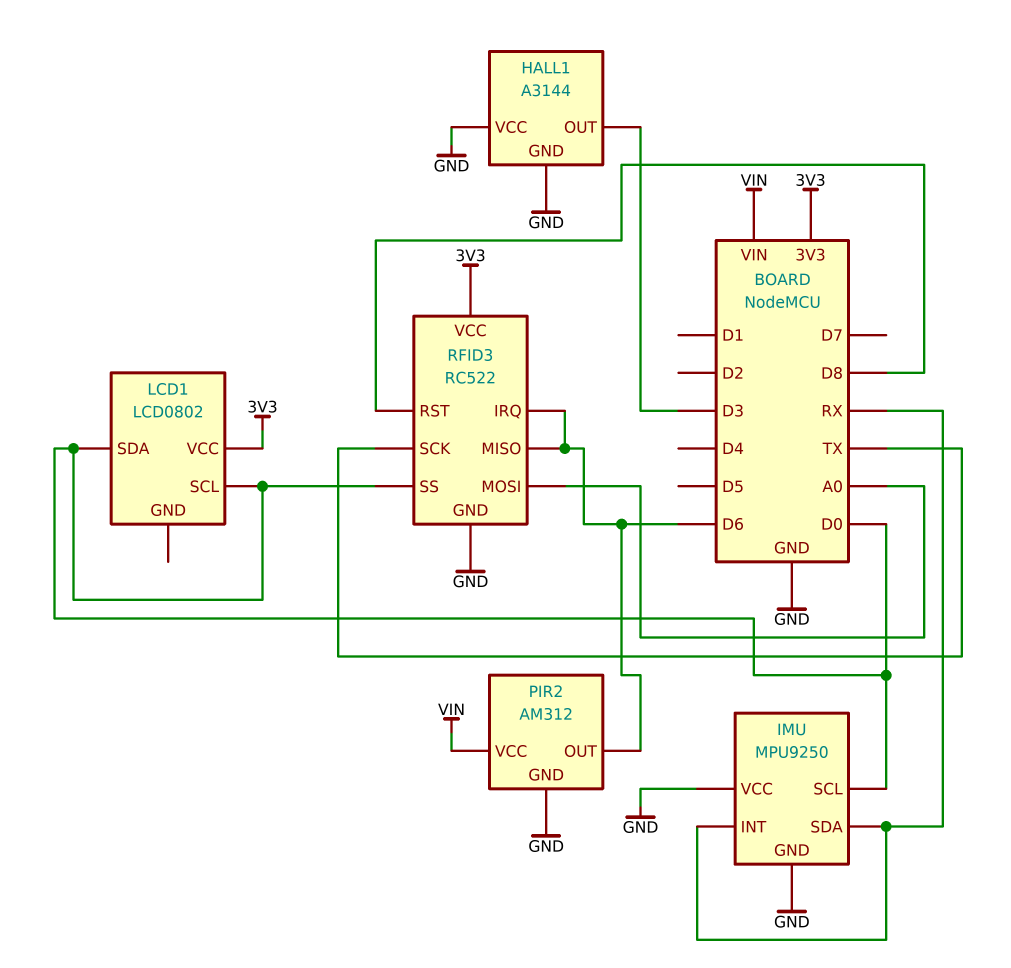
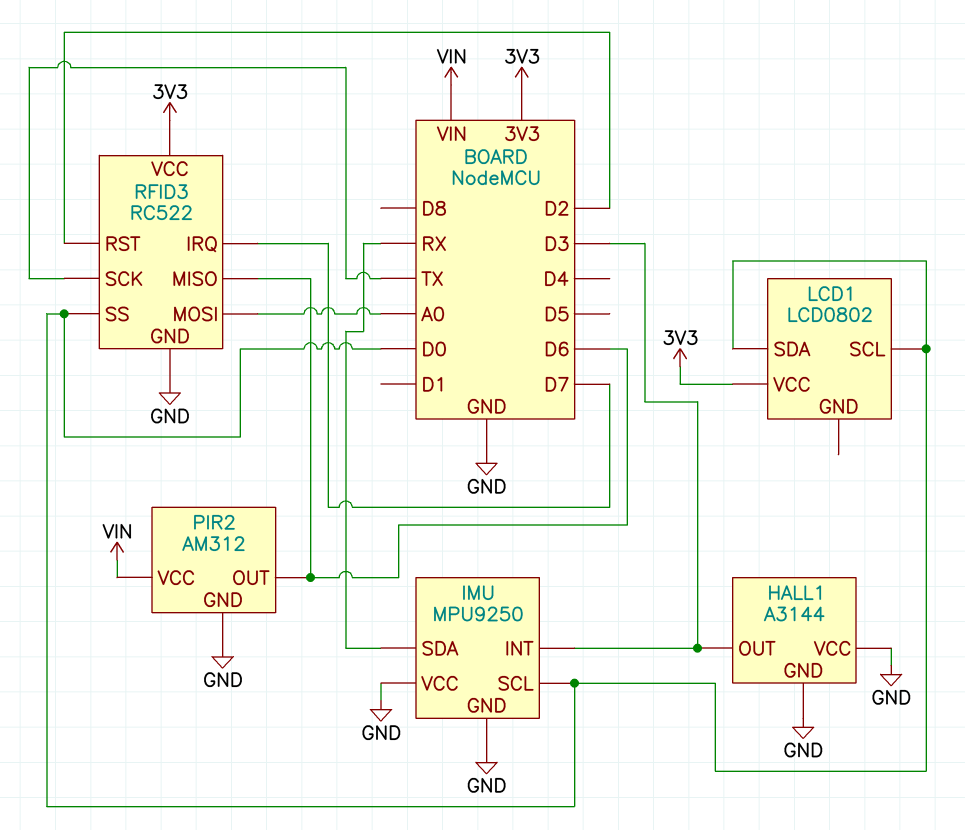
IMU pin INT: RX -> D3
RFID3 pin IRQ: D6 -> D7
RFID3 pin RST: D8 -> D2

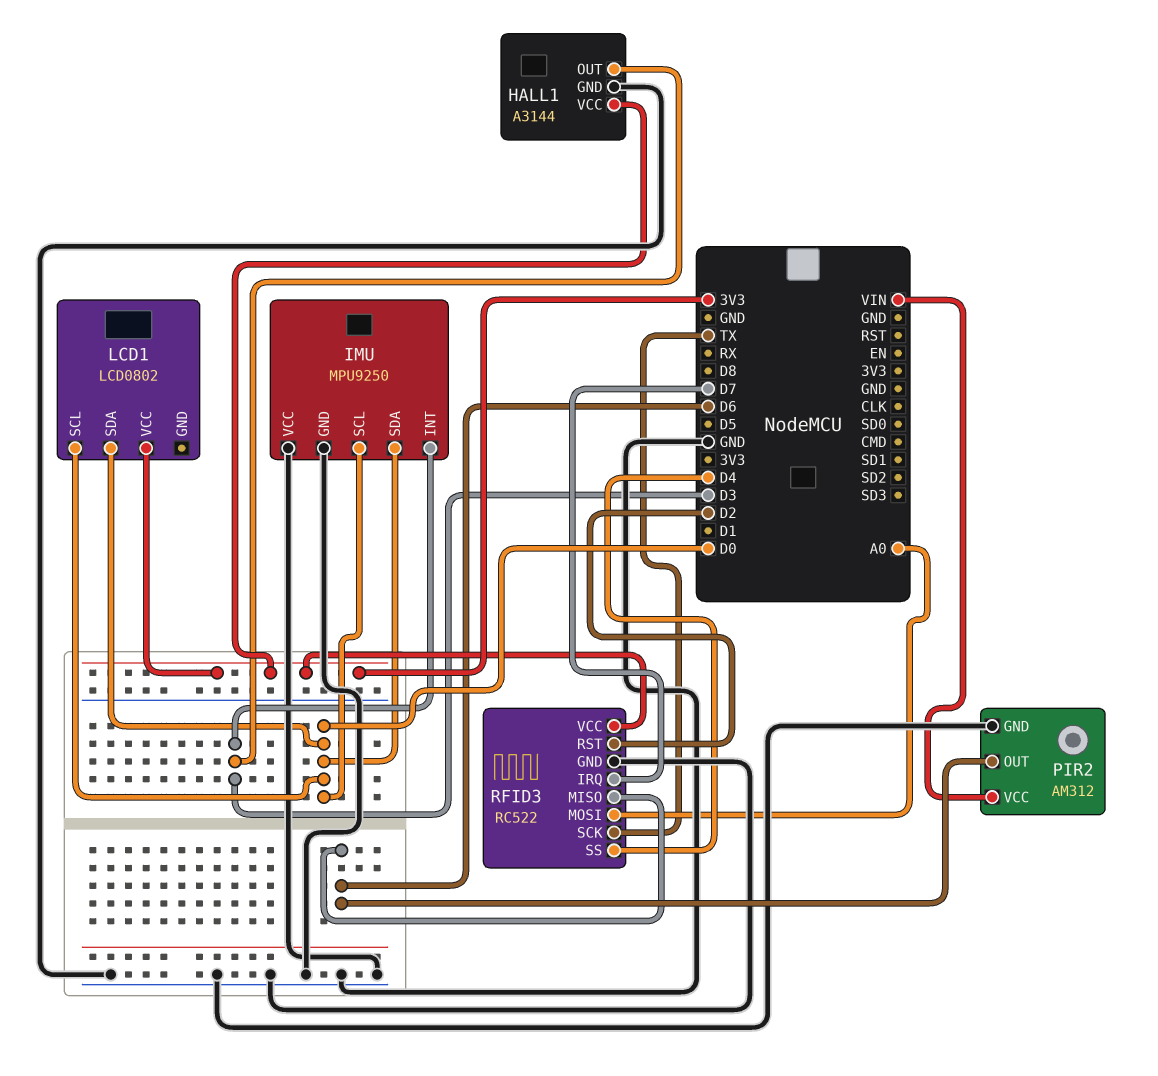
HALL1 pin VCC: GND -> 3V3
IMU pin SDA: RX -> D0
RFID3 pin SS: D0 -> D4

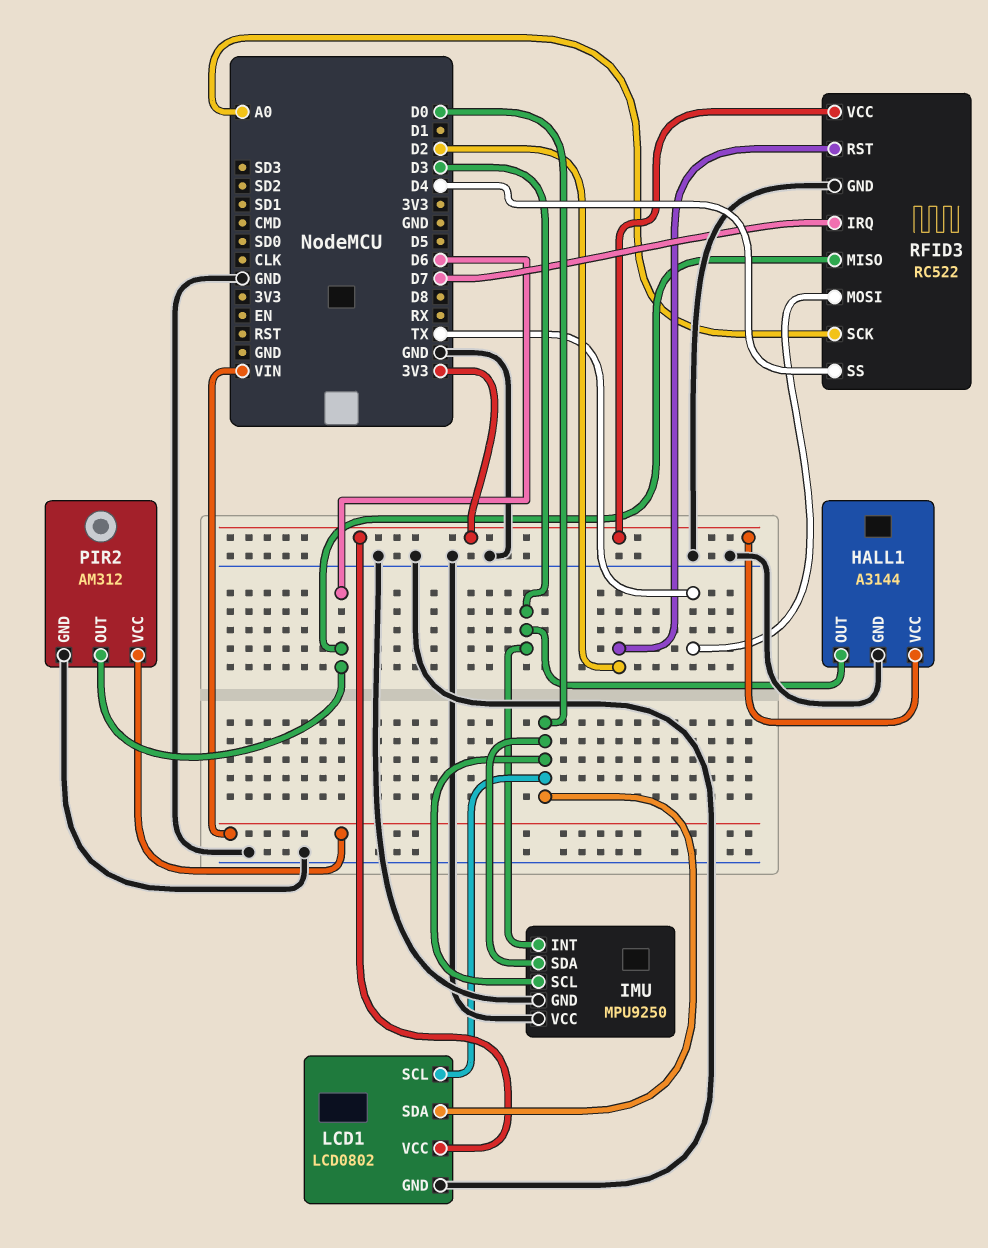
LCD1 pin GND: none -> GND
RFID3 pin MOSI: A0 -> TX
RFID3 pin SCK: TX -> A0

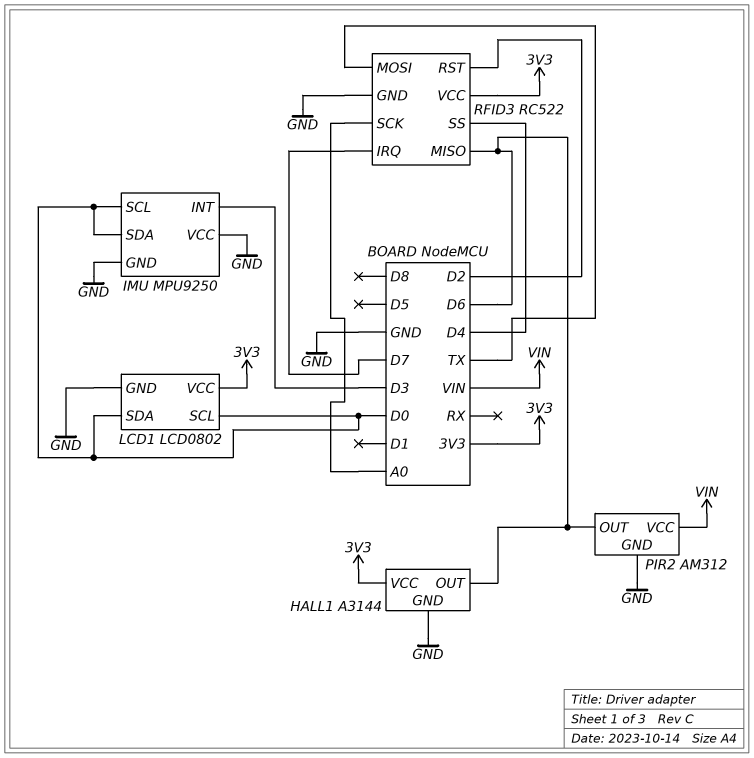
HALL1 pin OUT: D3 -> D6

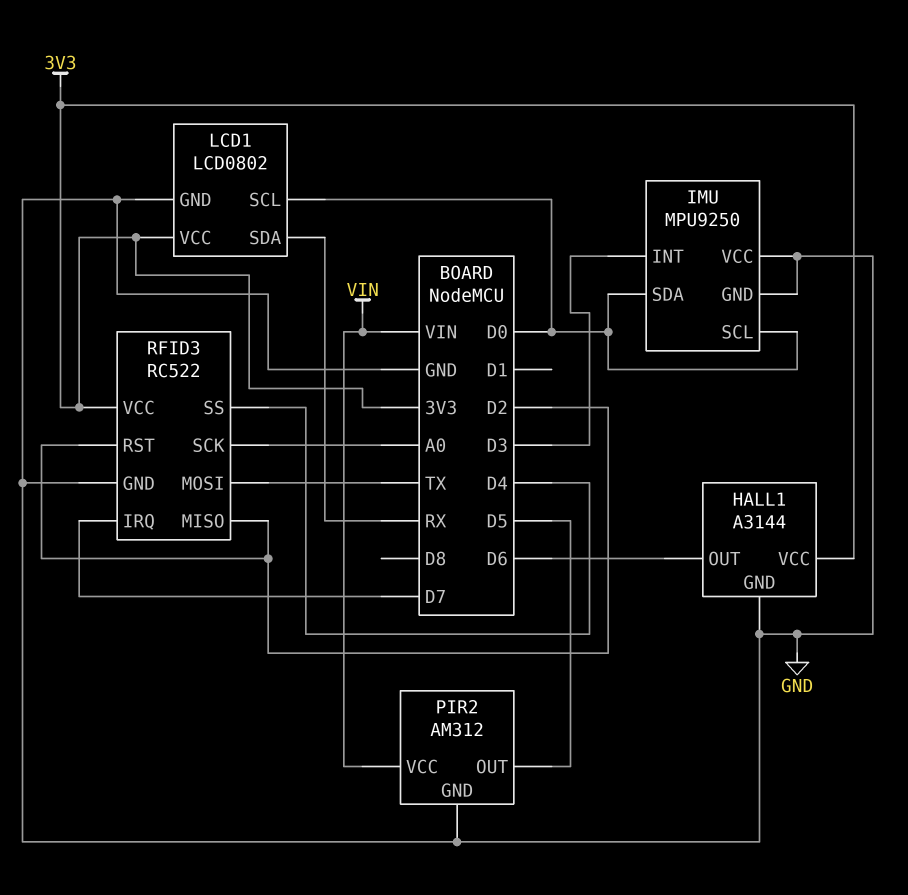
LCD1 pin SDA: D0 -> RX
PIR2 pin OUT: D6 -> D5
RFID3 pin MISO: D6 -> D2

